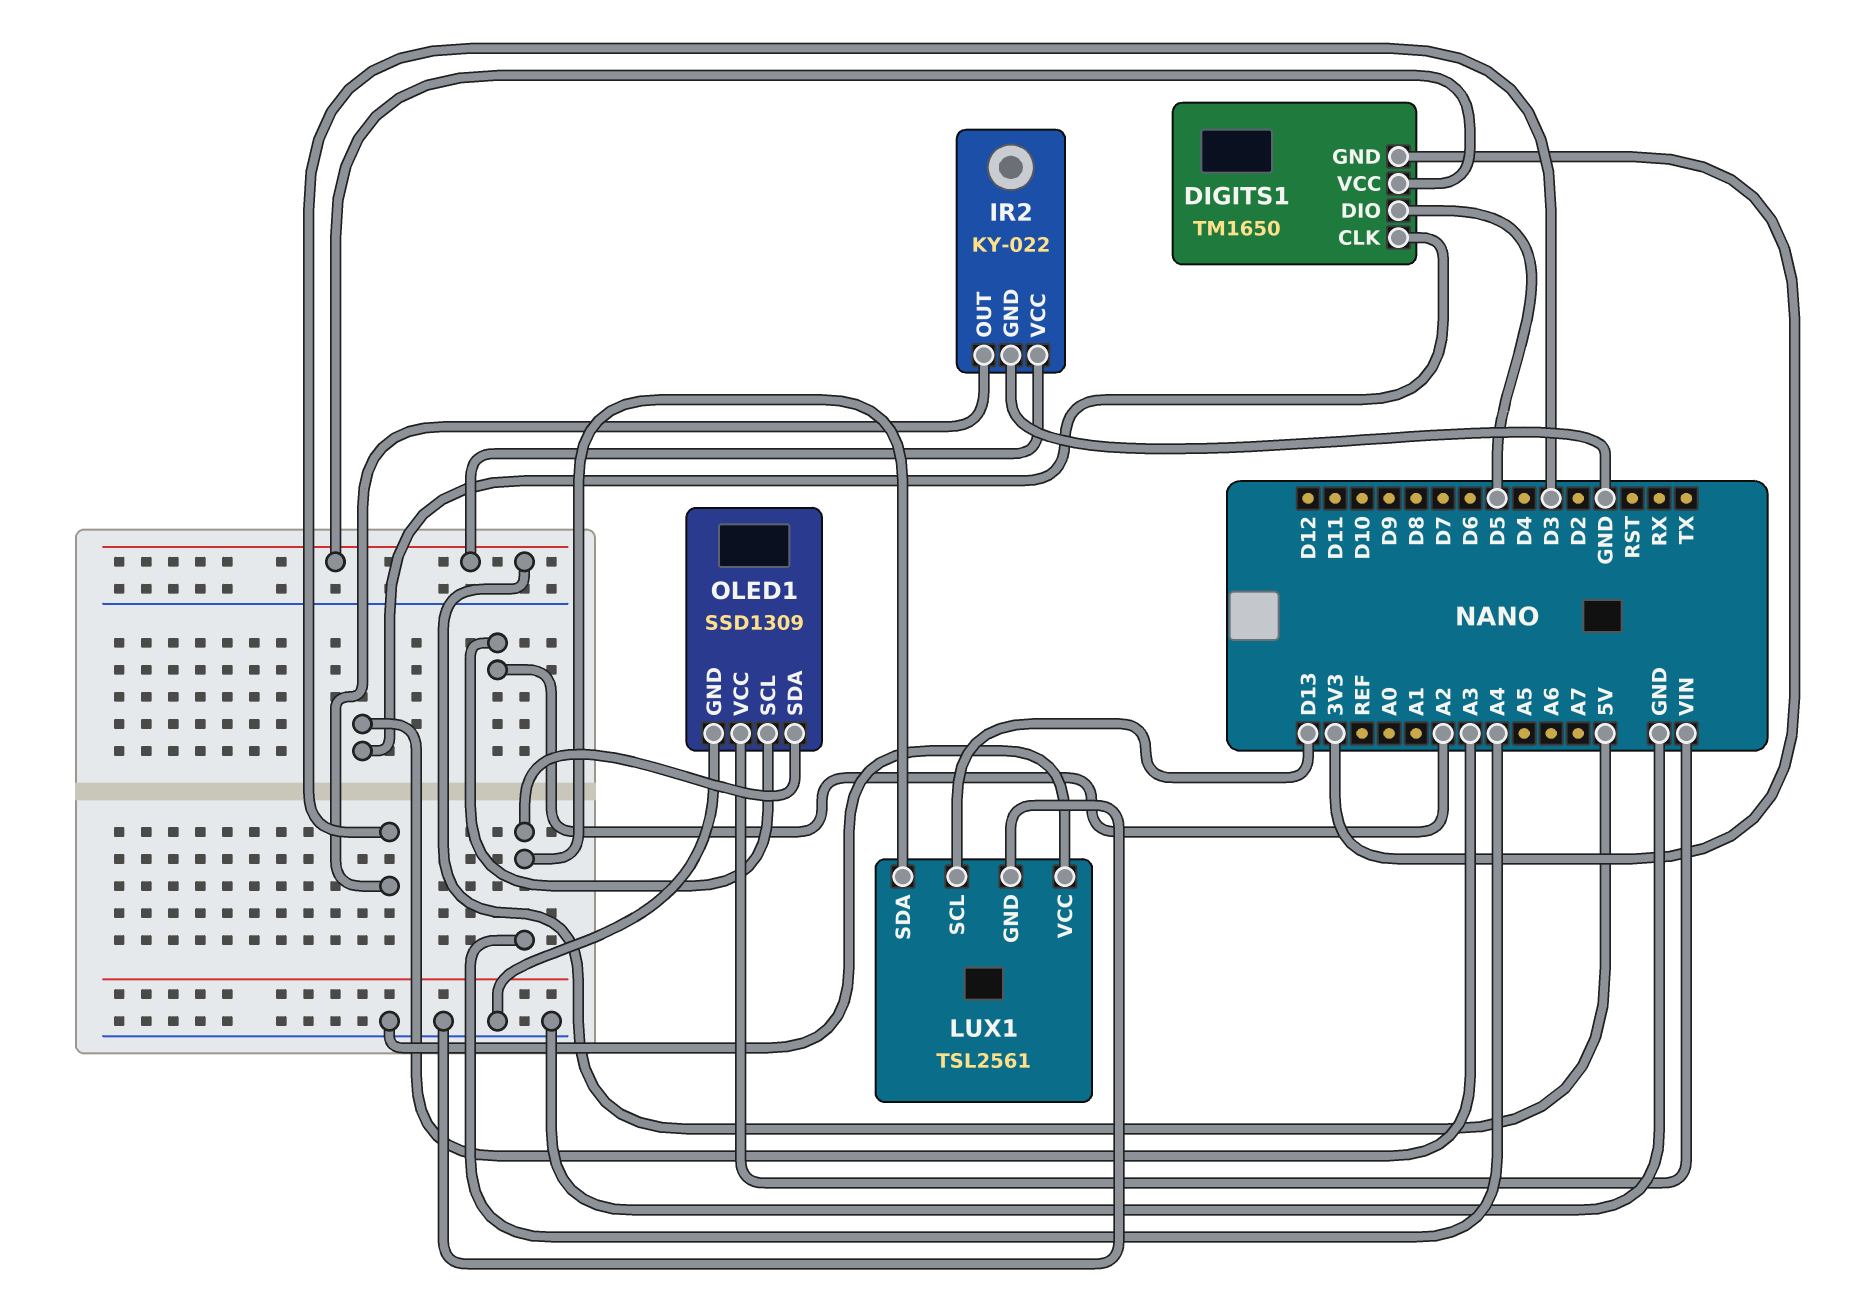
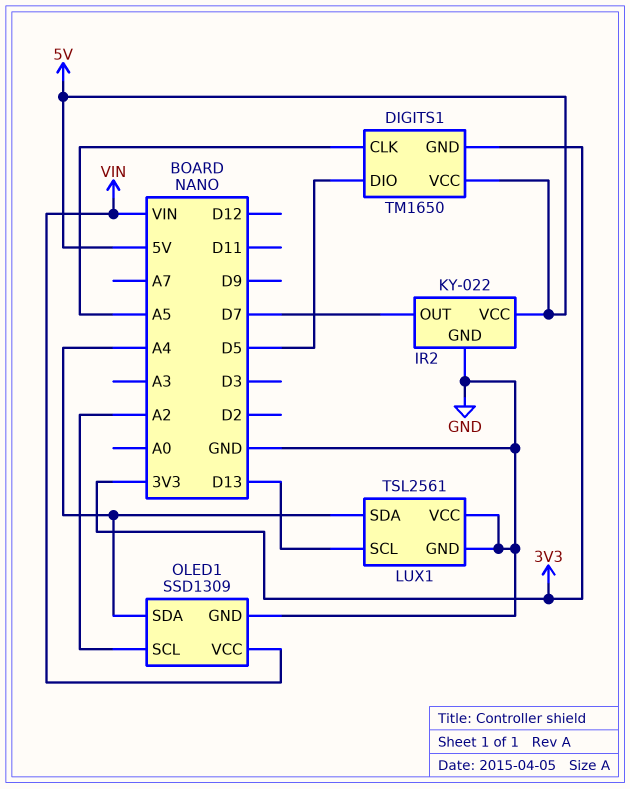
DIGITS1 pin CLK: A3 -> A5
IR2 pin OUT: D3 -> D7

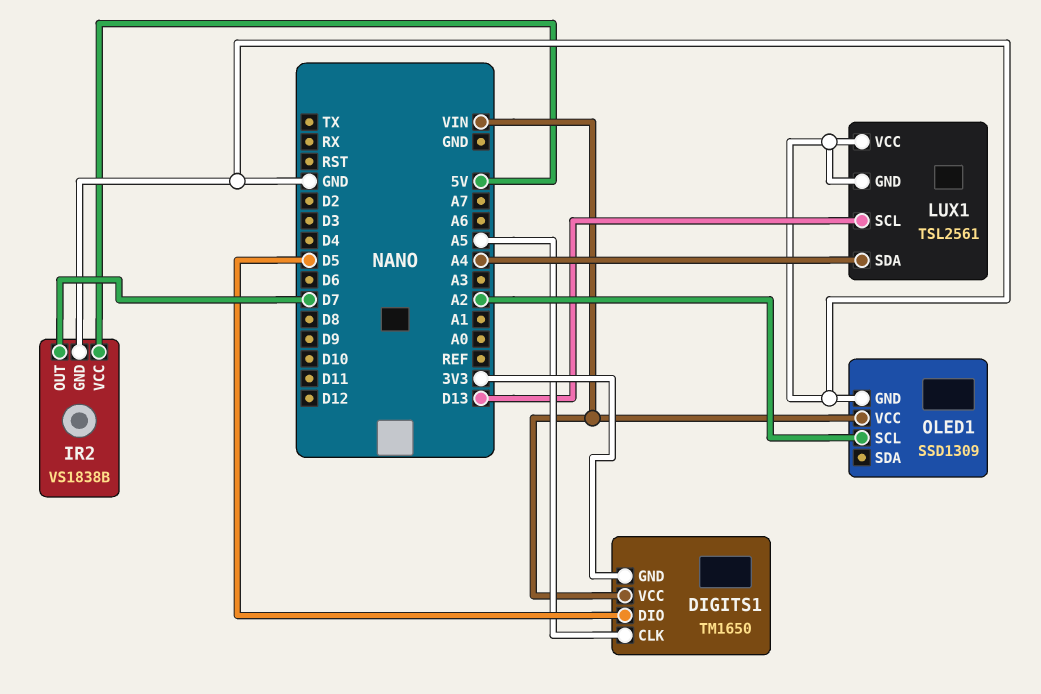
DIGITS1 pin VCC: 5V -> VIN
IR2: KY-022 -> VS1838B
OLED1 pin SDA: A4 -> none

